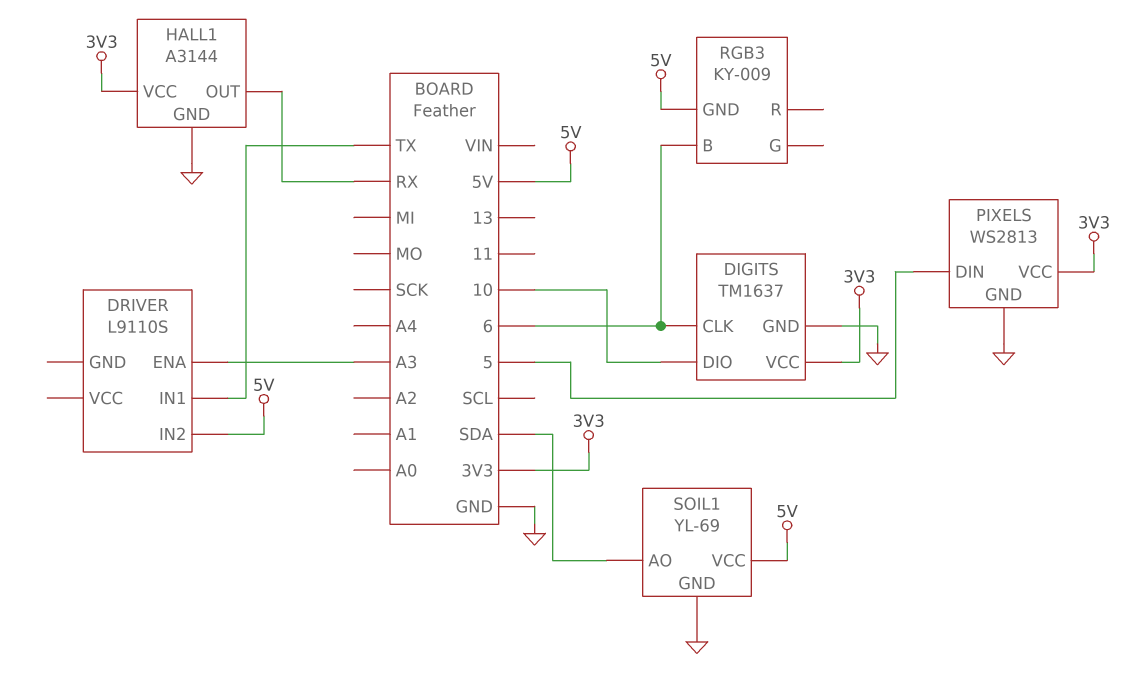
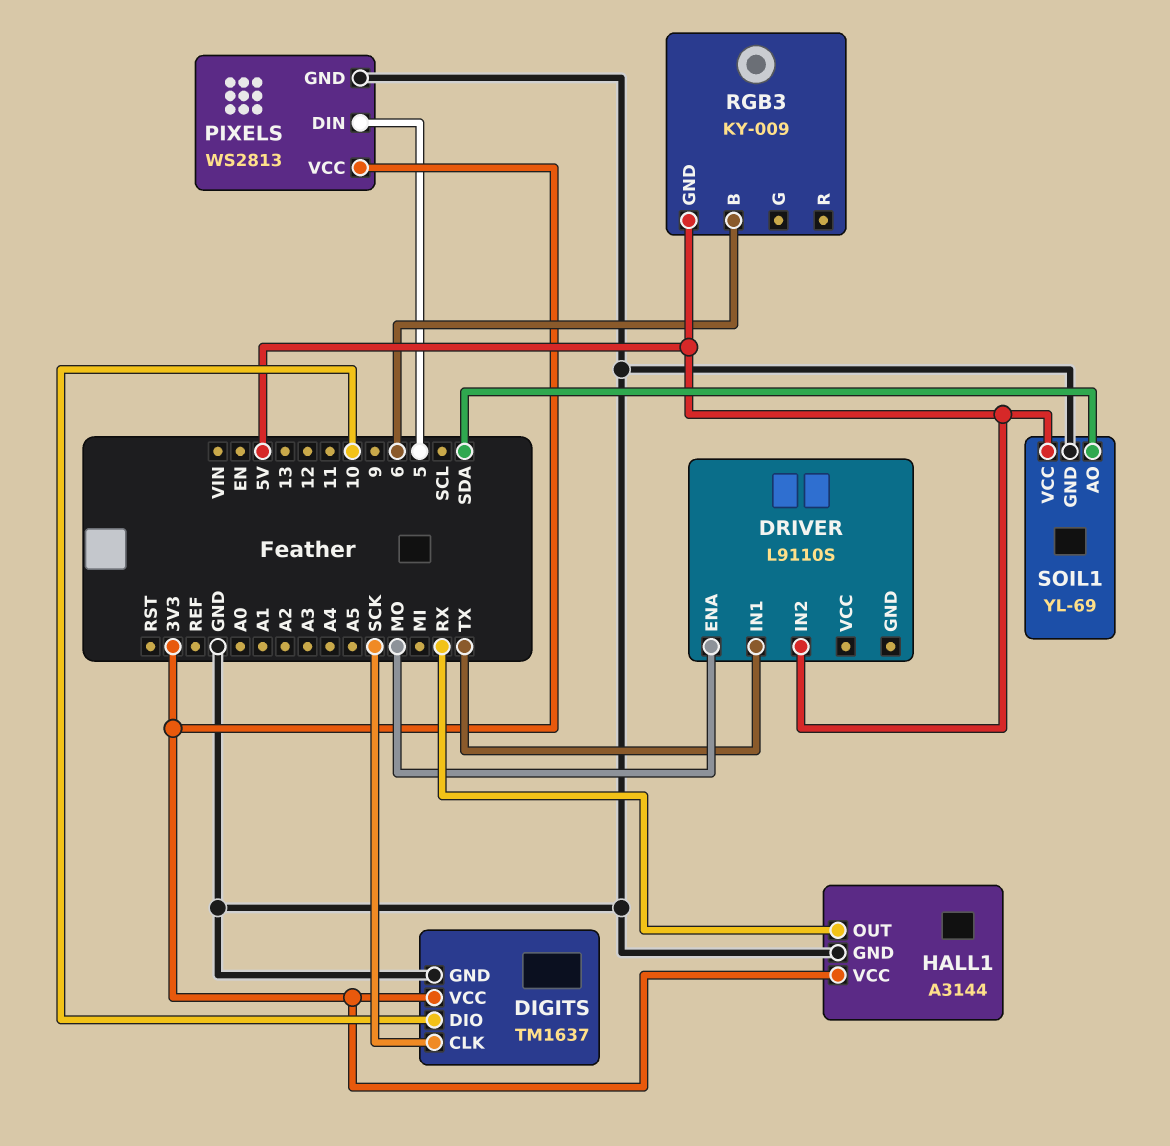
DIGITS pin CLK: 6 -> SCK
DRIVER pin ENA: A3 -> MO

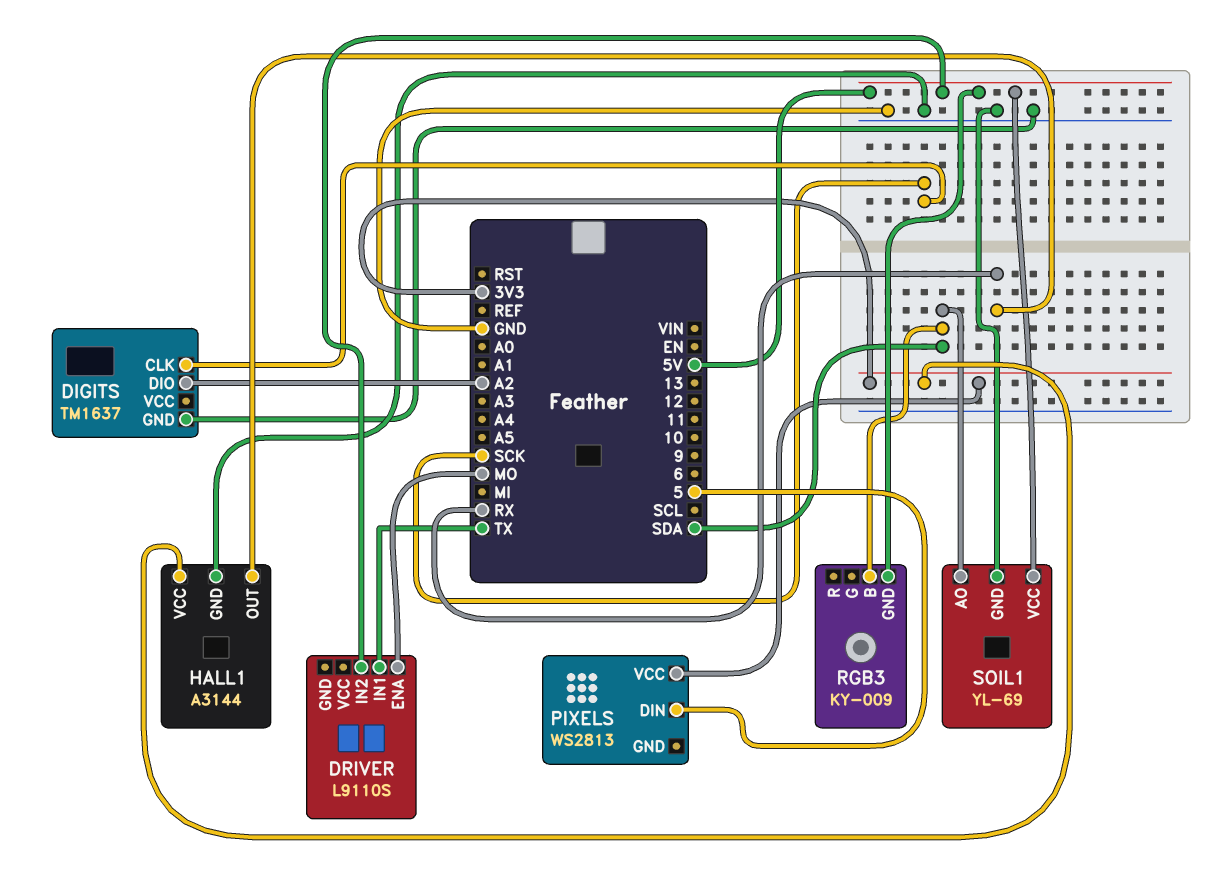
DIGITS pin DIO: 10 -> A2
DIGITS pin VCC: 3V3 -> none
PIXELS pin GND: GND -> none
RGB3 pin B: 6 -> SDA

